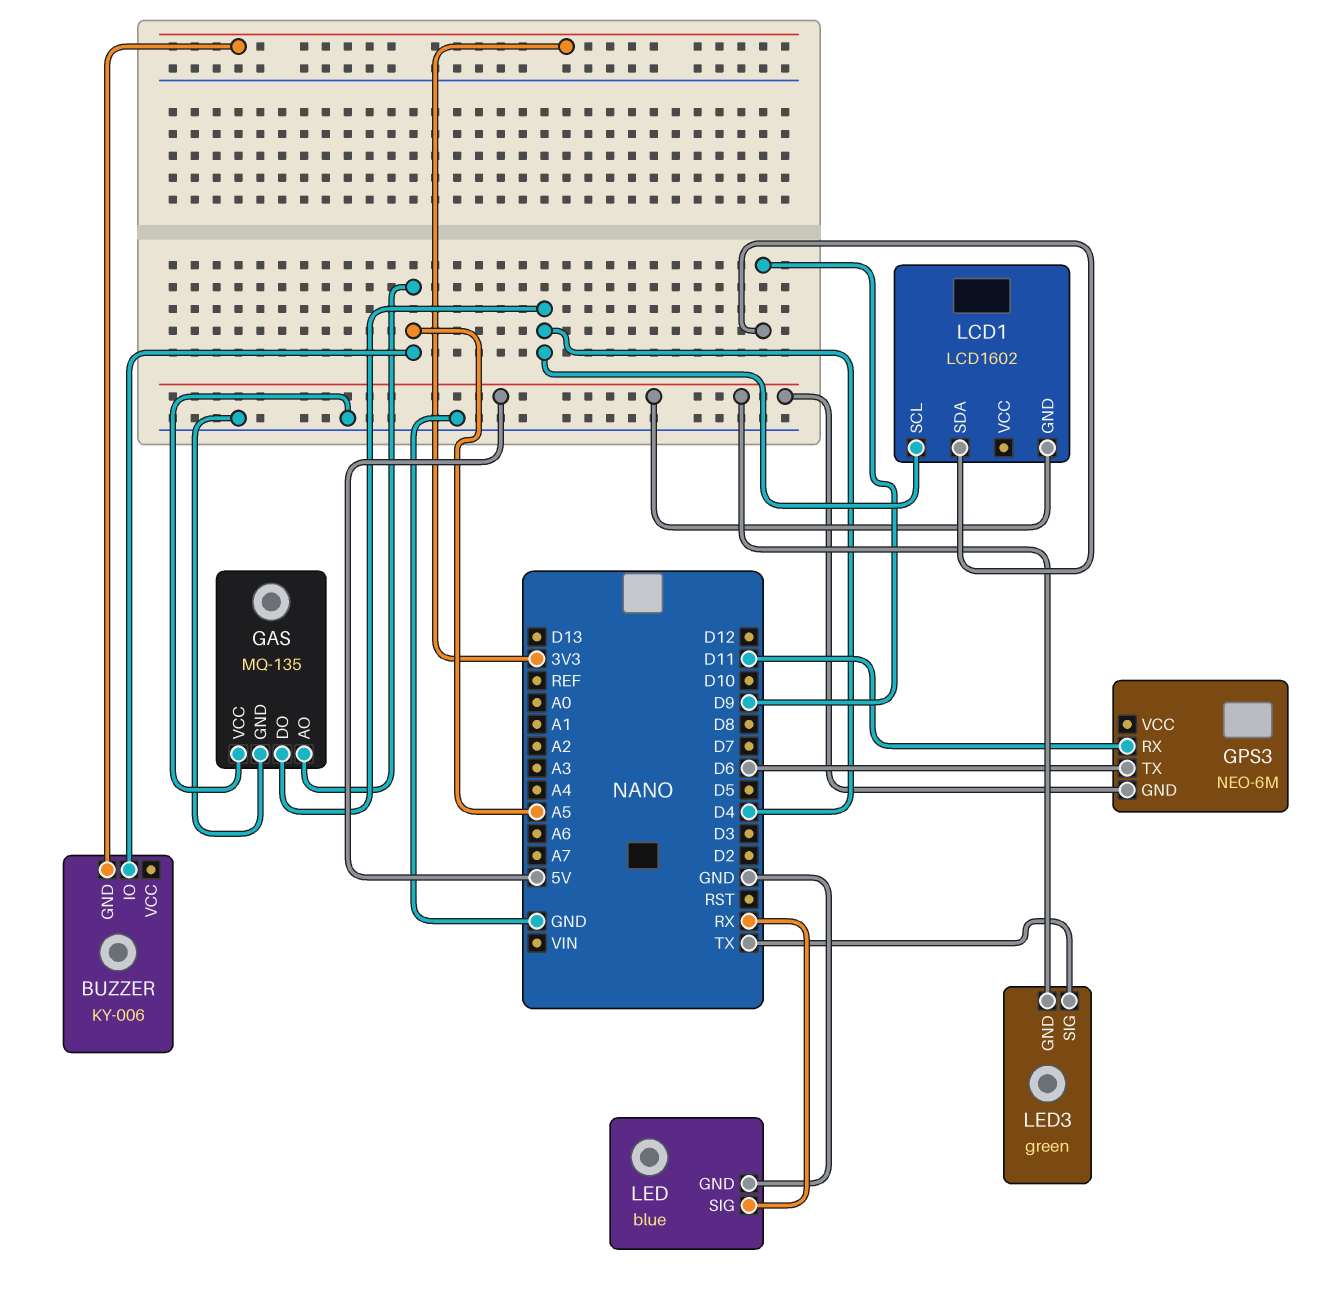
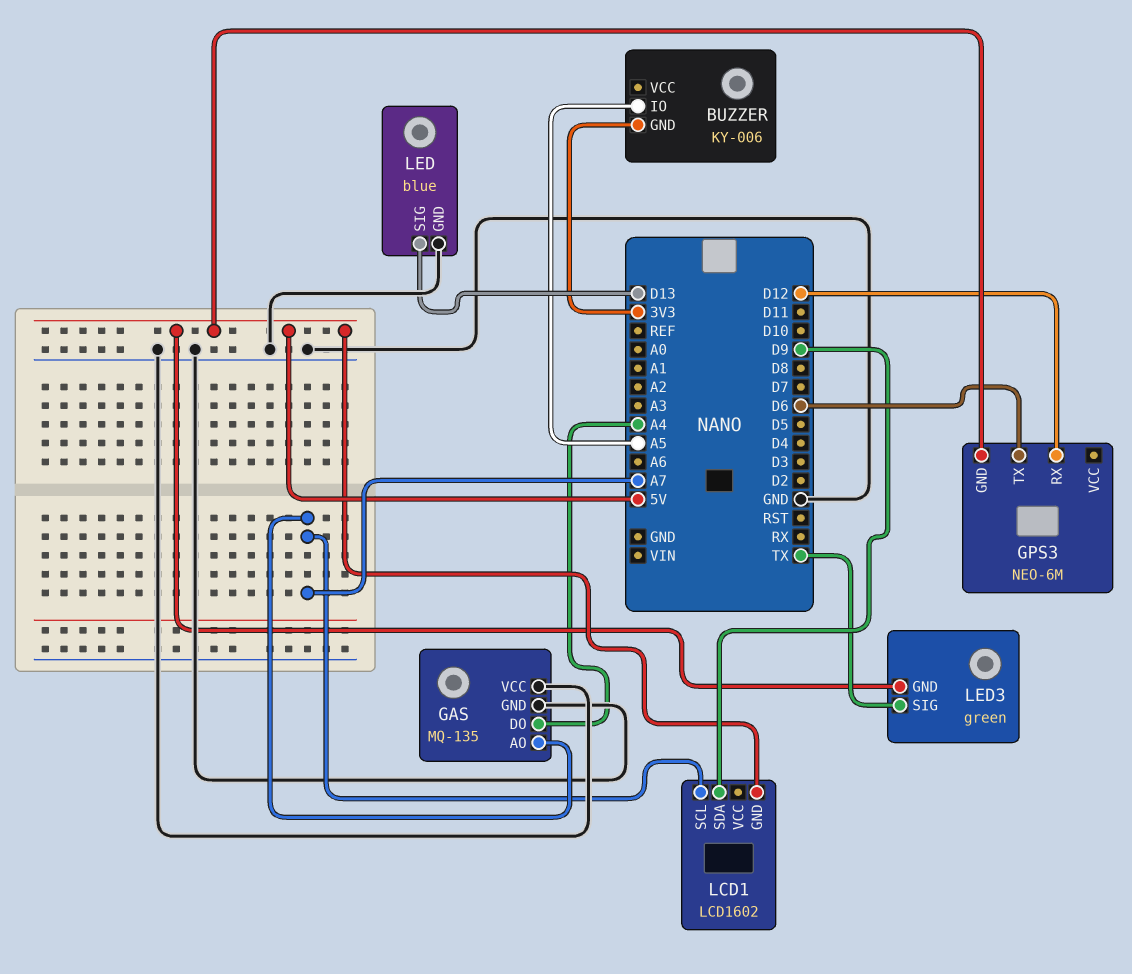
GAS pin AO: A5 -> A7
GAS pin DO: D4 -> A4
GPS3 pin RX: D11 -> D12
LCD1 pin SCL: D4 -> A7
LED pin SIG: RX -> D13

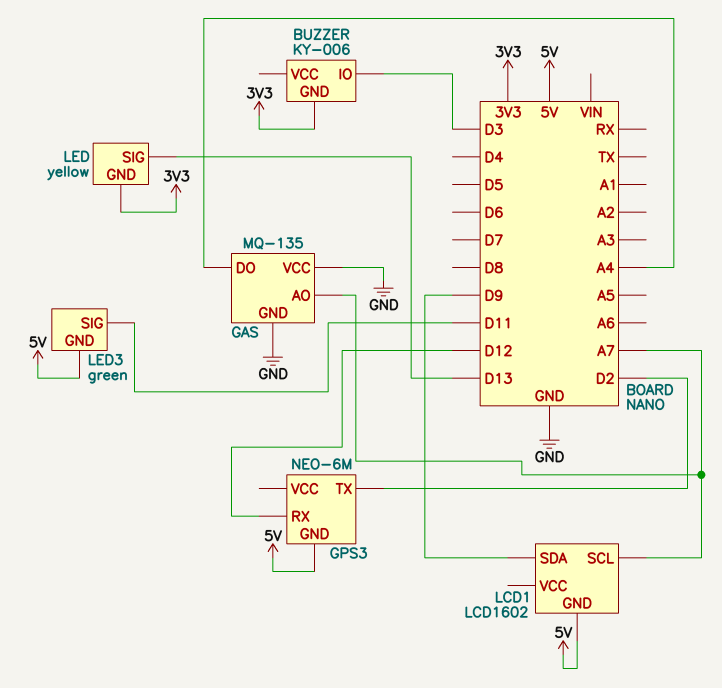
BUZZER pin IO: A5 -> D3
GPS3 pin TX: D6 -> D2
LED: blue -> yellow
LED pin GND: GND -> 3V3
LED3 pin SIG: TX -> D11

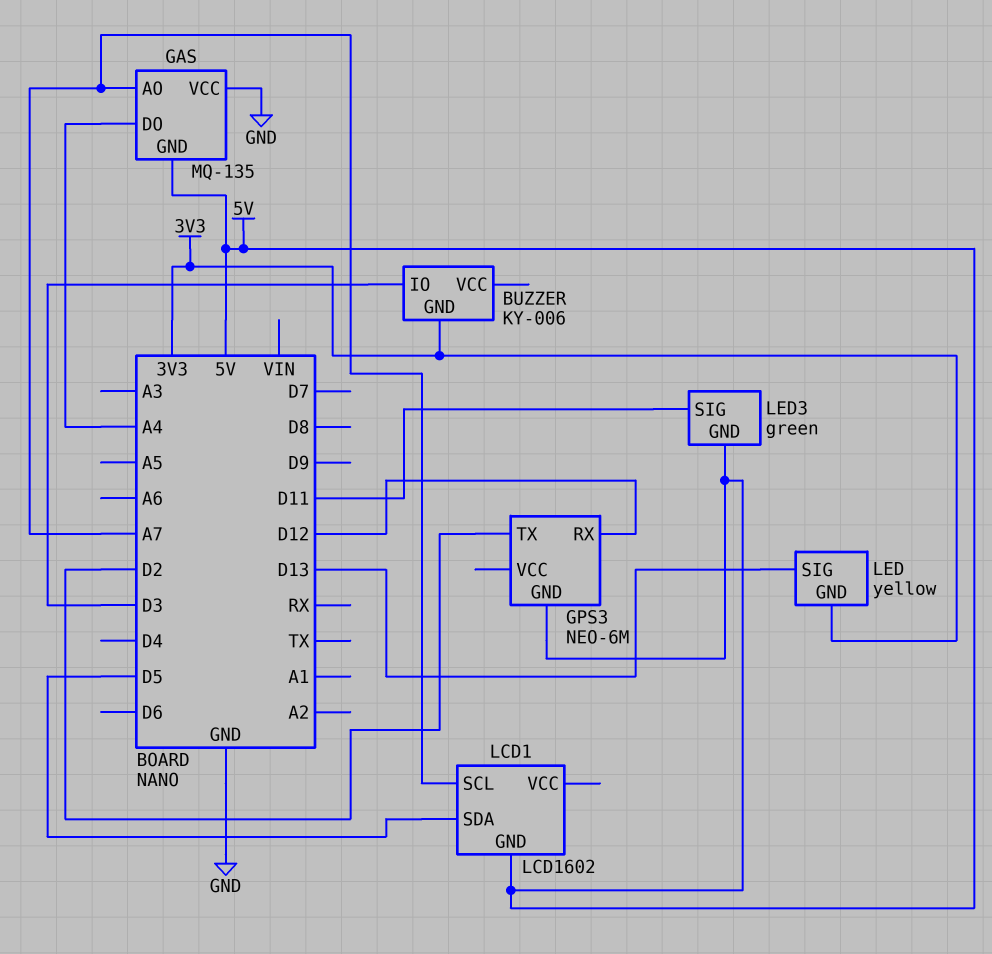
GAS pin GND: GND -> 5V
LCD1 pin SDA: D9 -> D5

